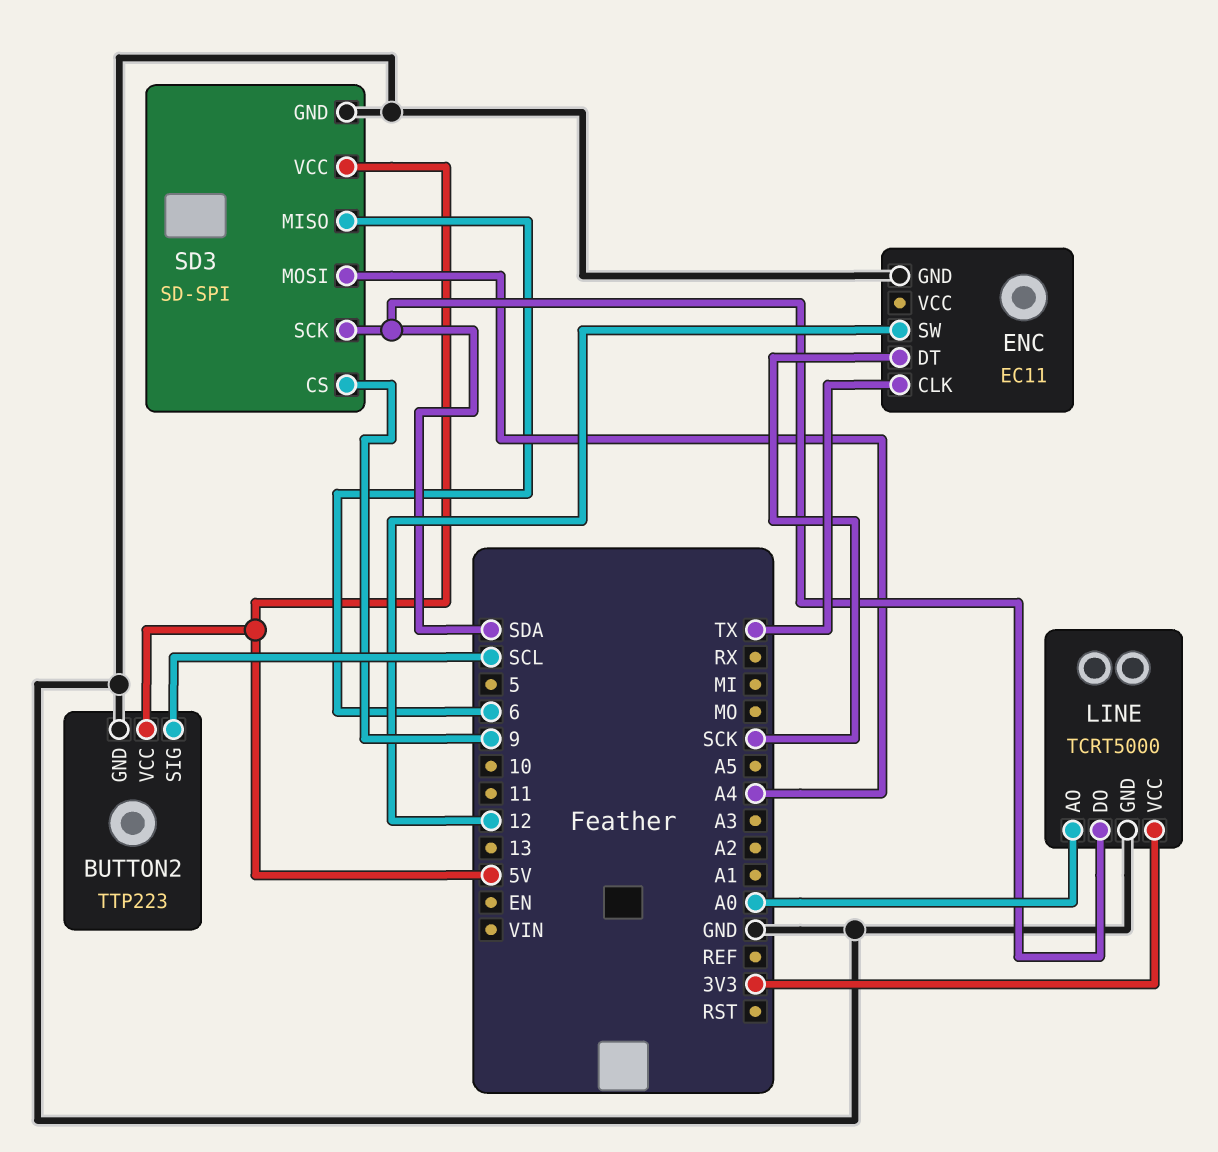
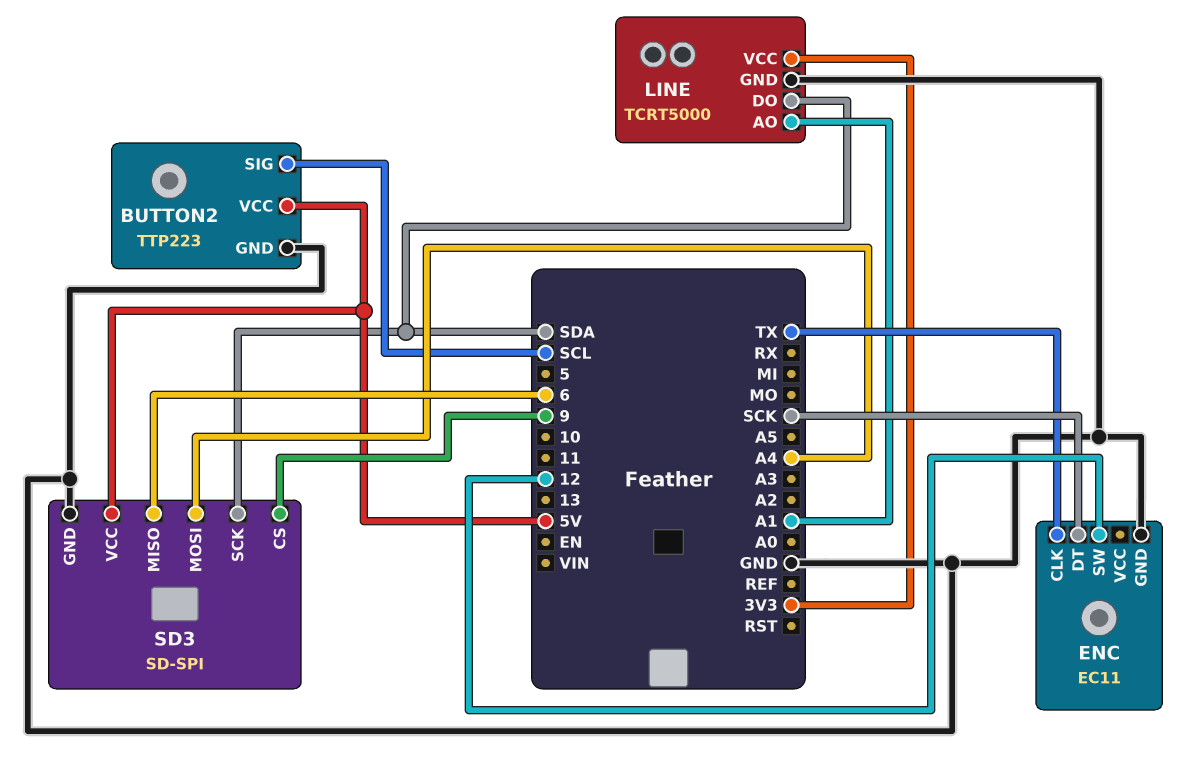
LINE pin AO: A0 -> A1

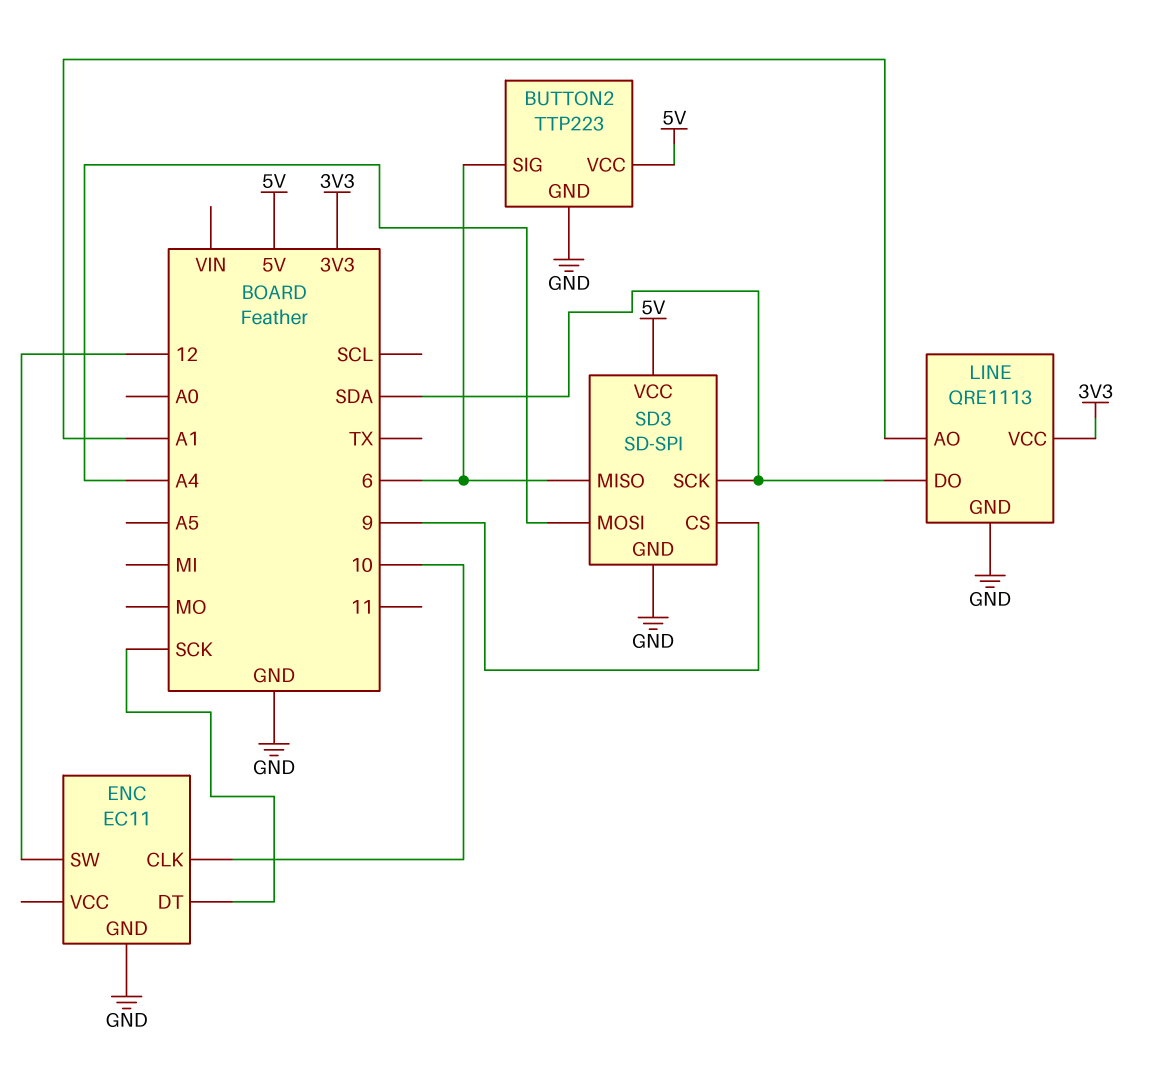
BUTTON2 pin SIG: SCL -> 6
ENC pin CLK: TX -> 10
LINE: TCRT5000 -> QRE1113

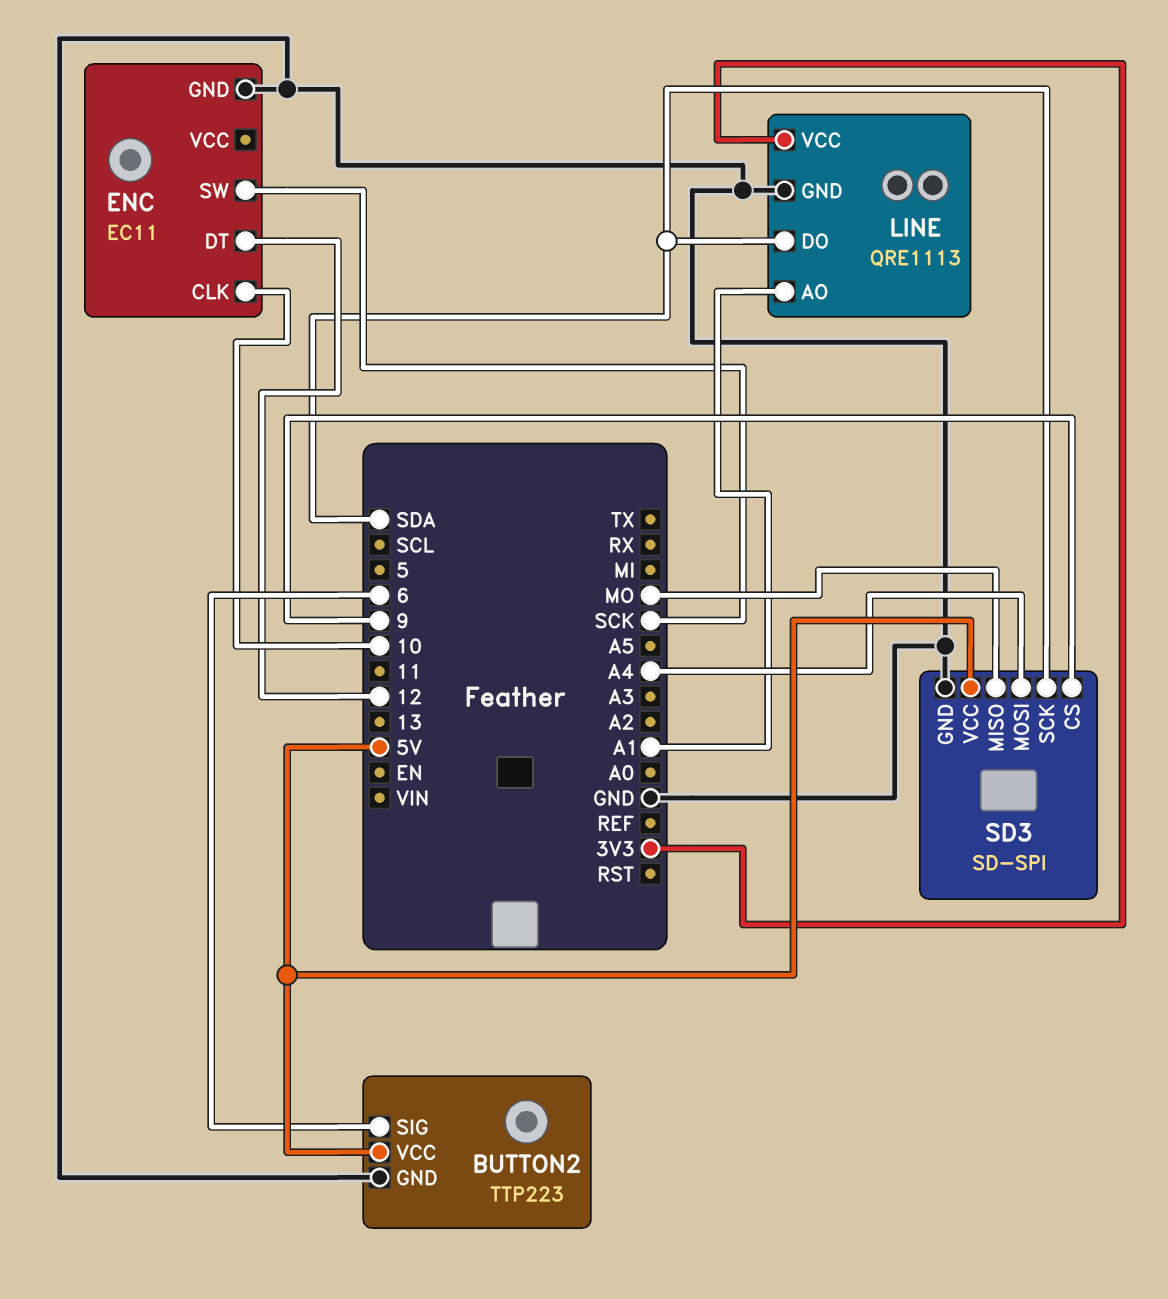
ENC pin DT: SCK -> 12
ENC pin SW: 12 -> SCK
SD3 pin MISO: 6 -> MO

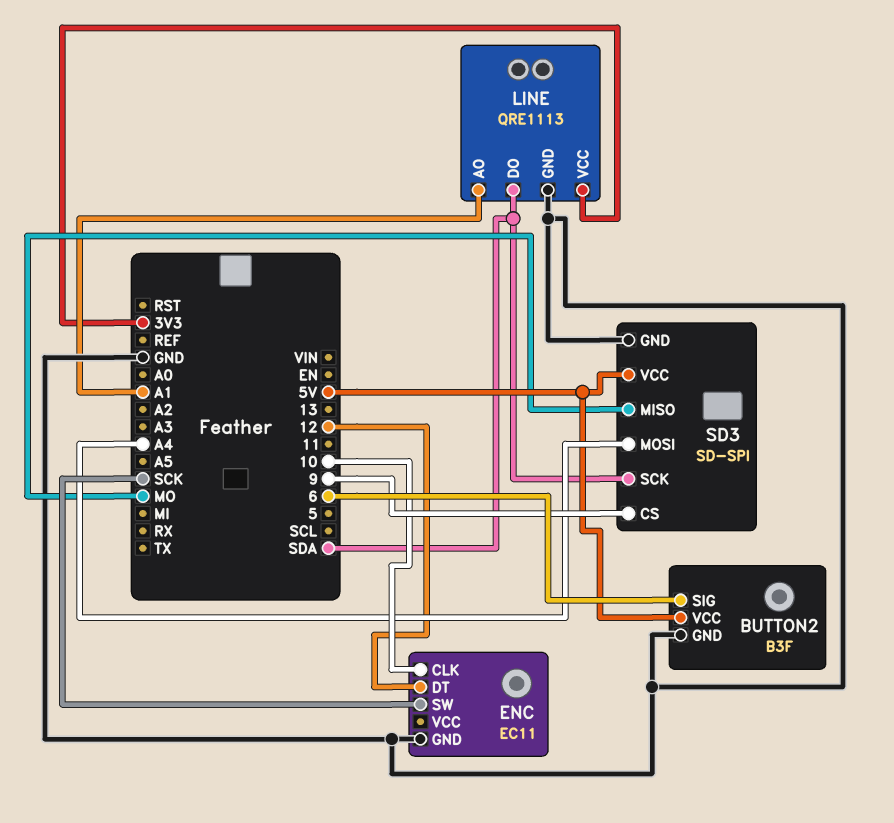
BUTTON2: TTP223 -> B3F

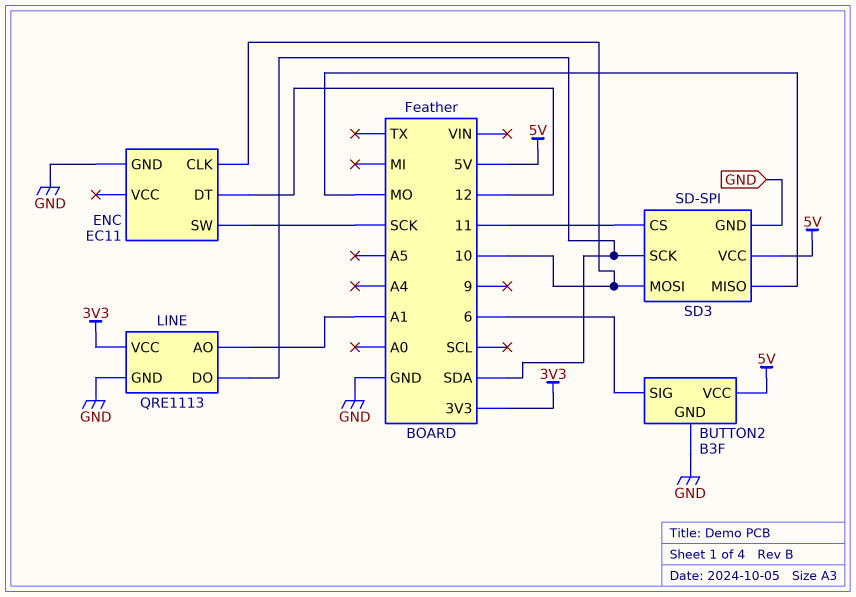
SD3 pin CS: 9 -> 11
SD3 pin MOSI: A4 -> 10

